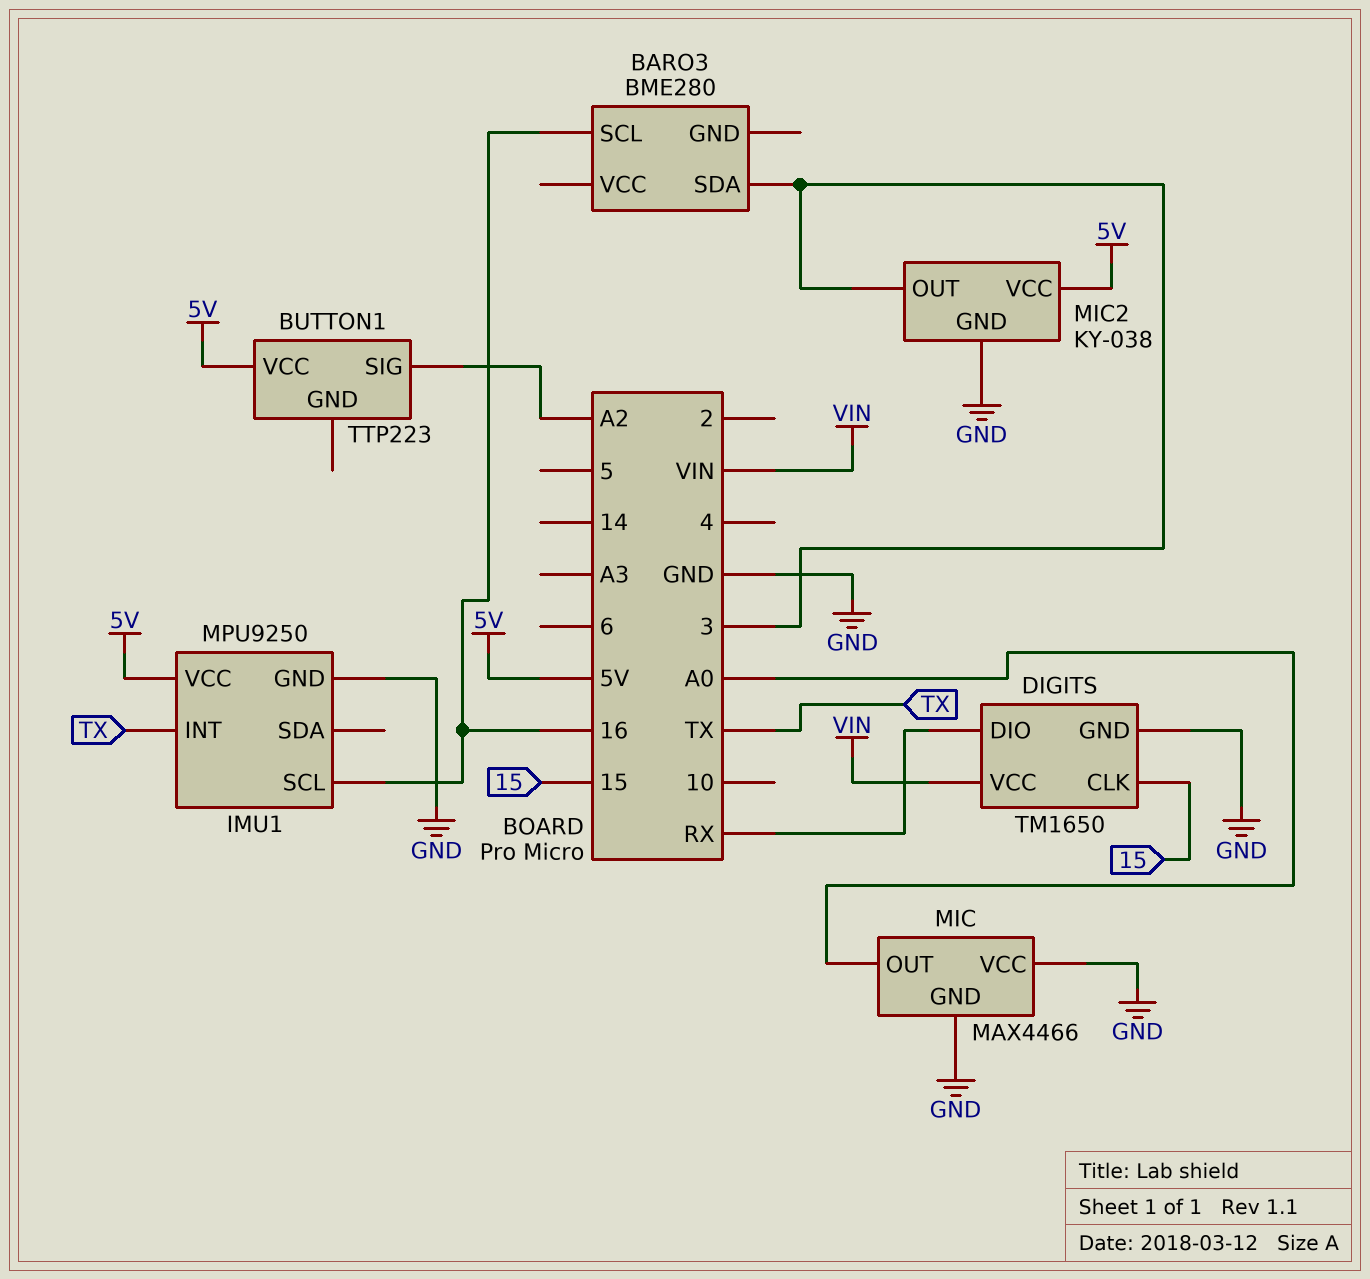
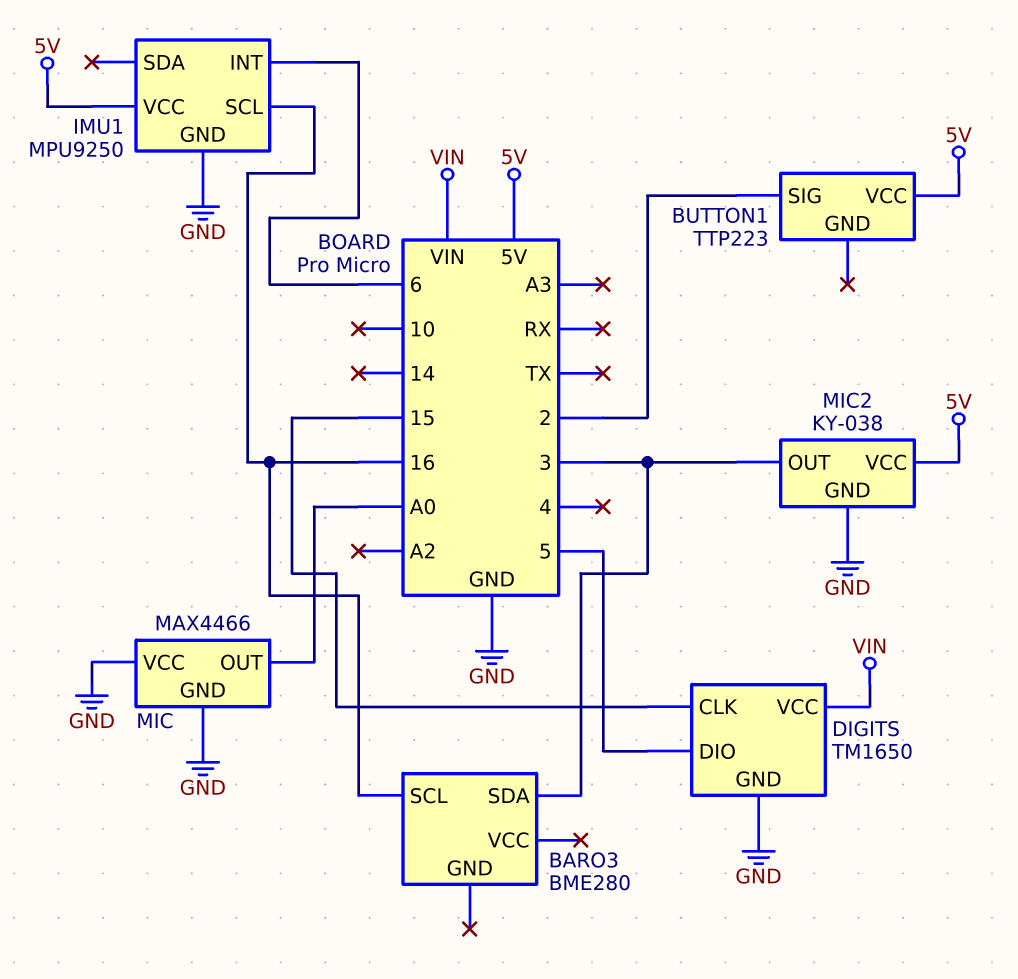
BUTTON1 pin SIG: A2 -> 2
DIGITS pin DIO: RX -> 5
IMU1 pin INT: TX -> 6

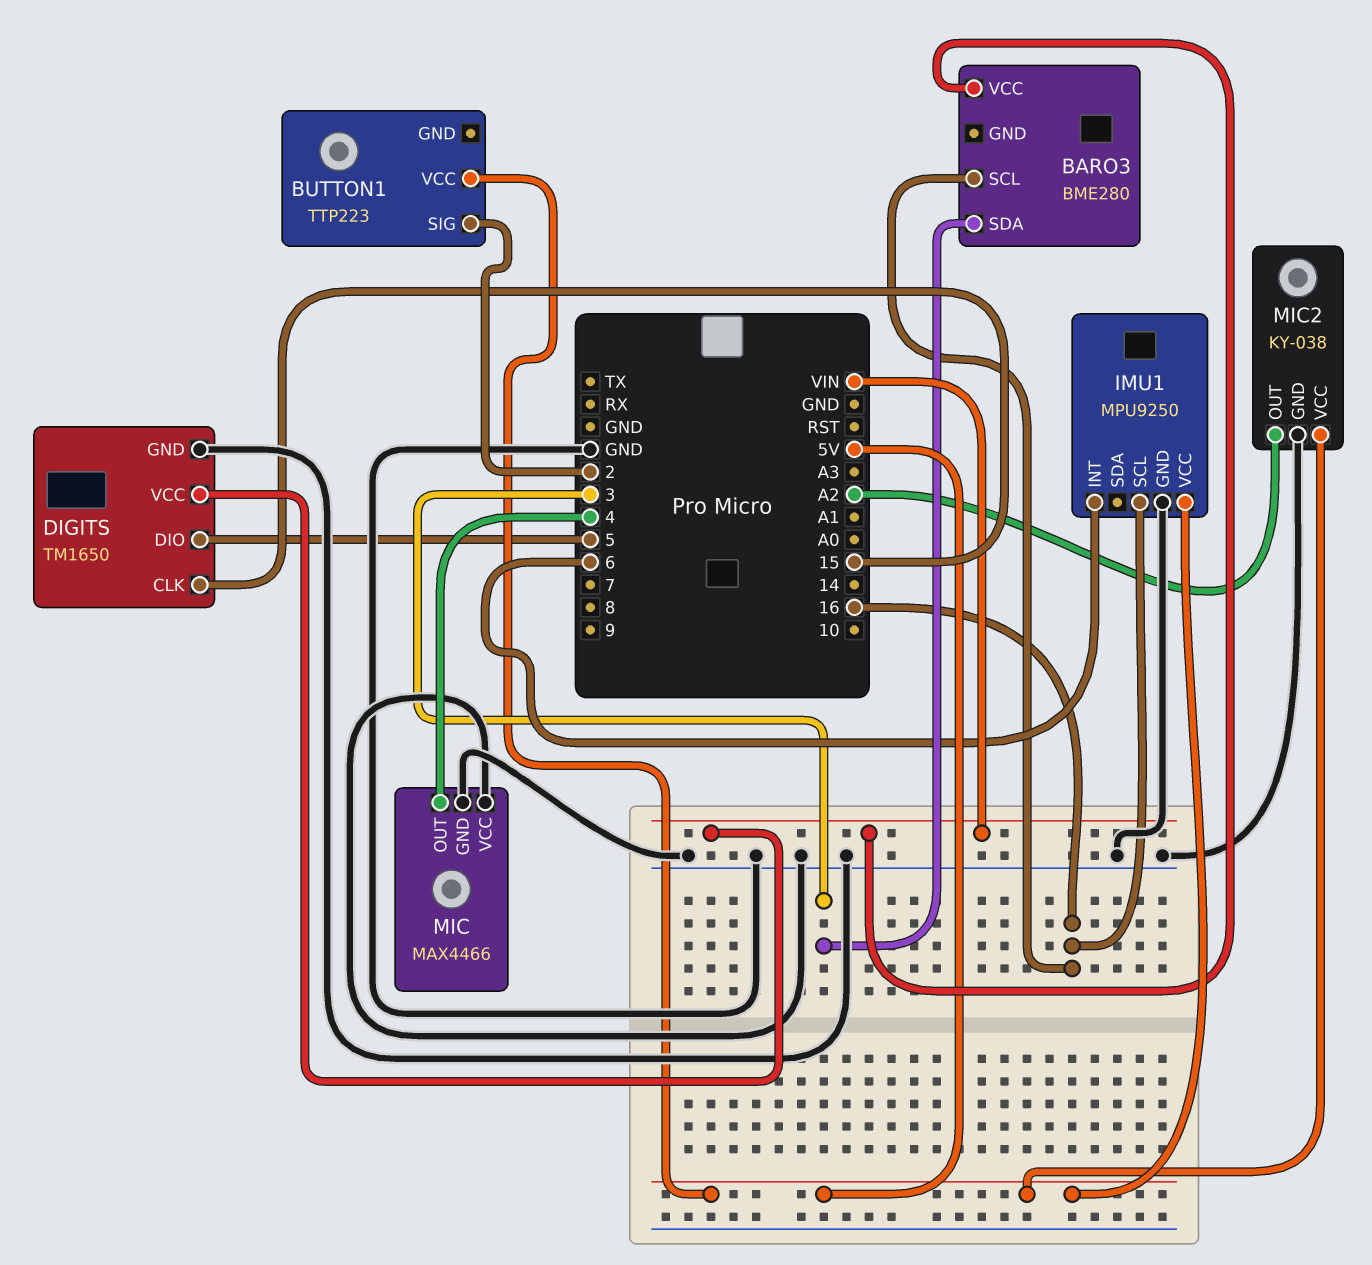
BARO3 pin VCC: none -> VIN
MIC pin OUT: A0 -> 4
MIC2 pin OUT: 3 -> A2

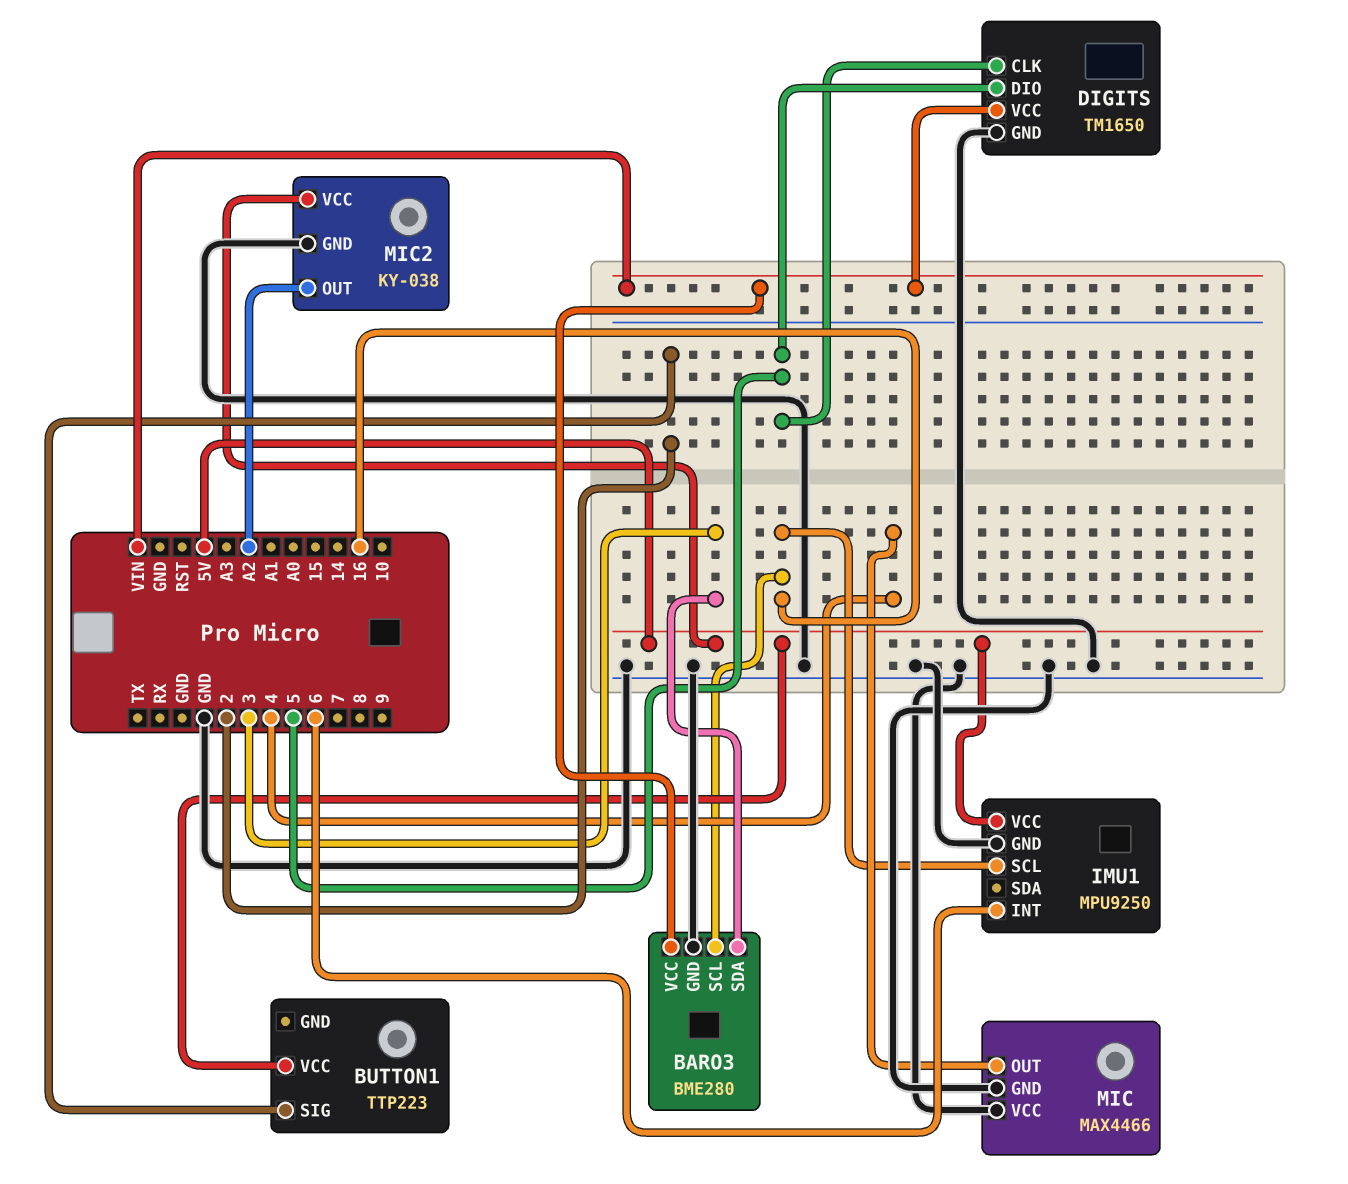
BARO3 pin GND: none -> GND
DIGITS pin CLK: 15 -> 5

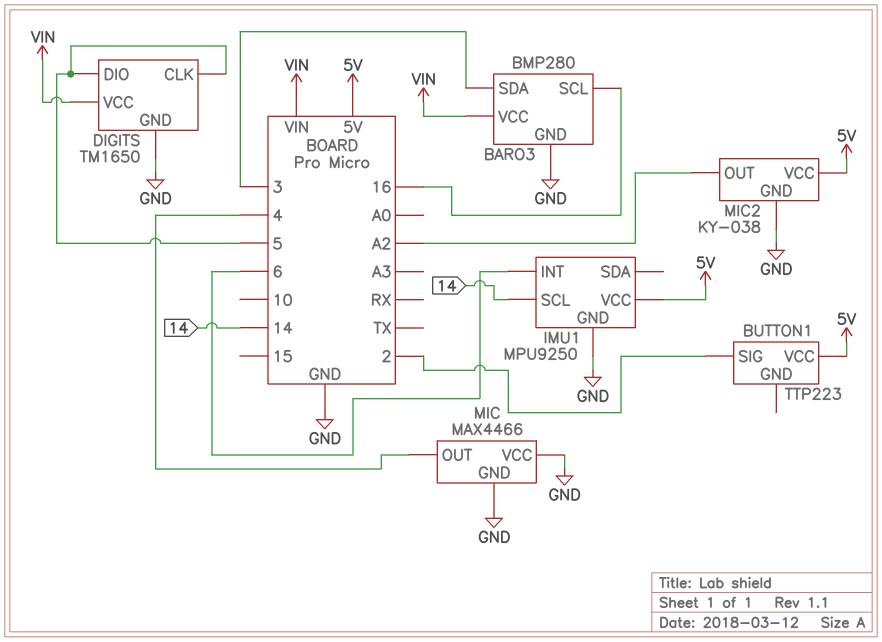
BARO3: BME280 -> BMP280
IMU1 pin SCL: 16 -> 14

